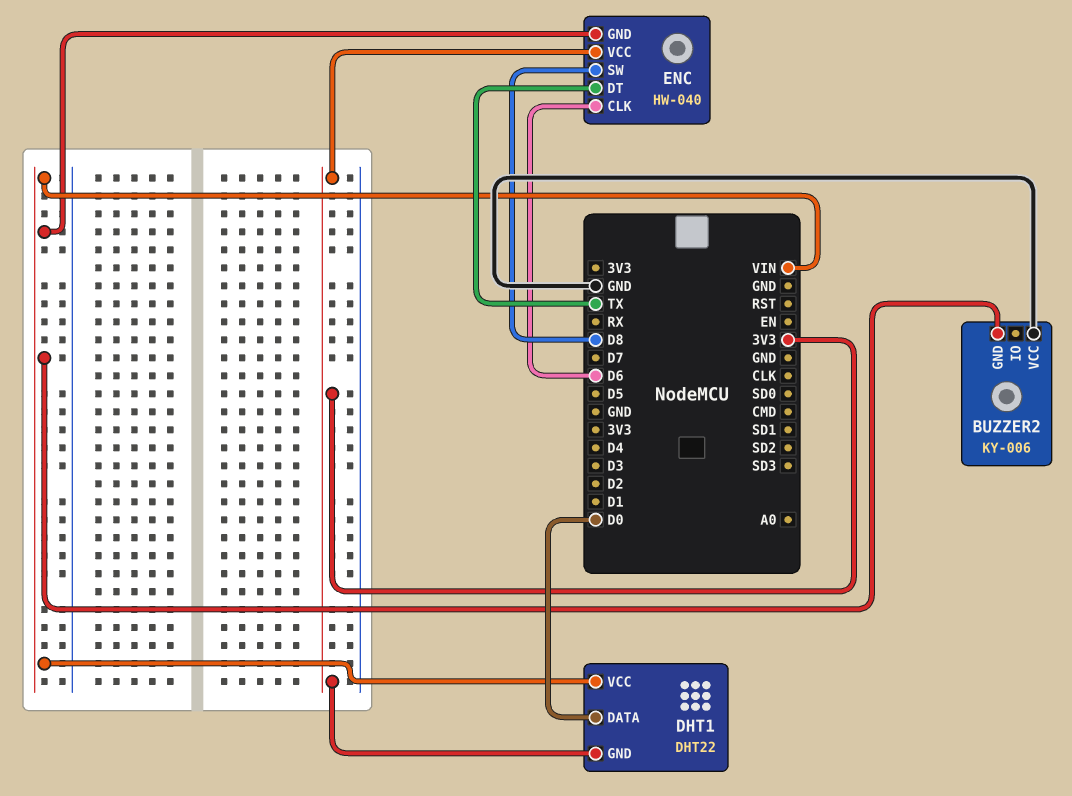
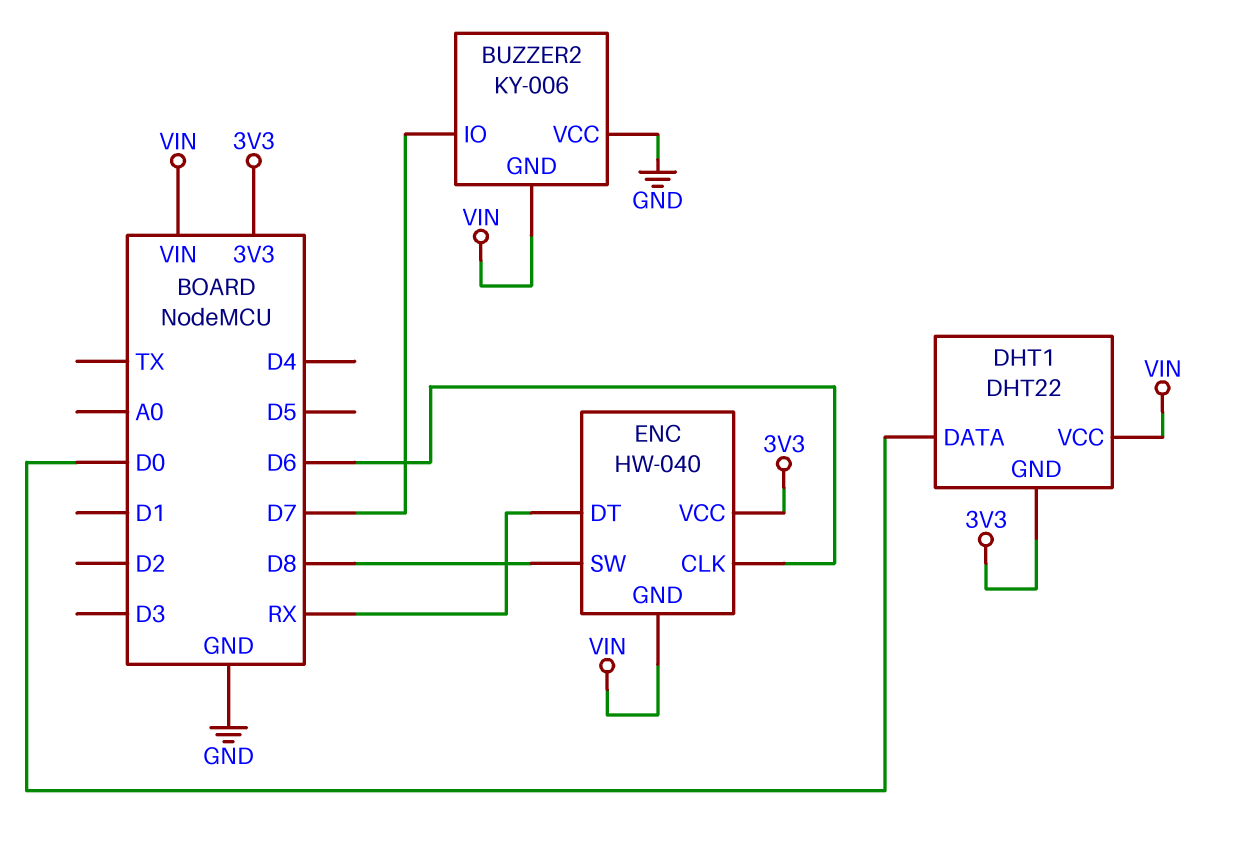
BUZZER2 pin IO: none -> D7
ENC pin DT: TX -> RX

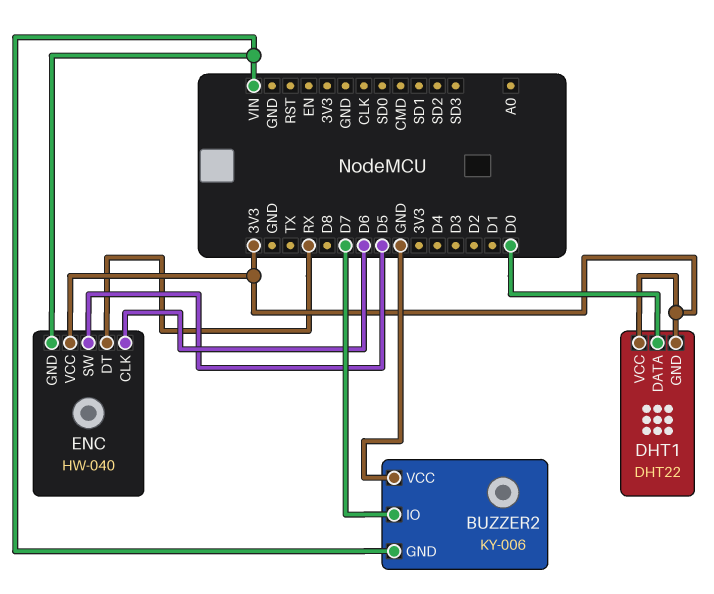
DHT1 pin VCC: VIN -> 3V3
ENC pin SW: D8 -> D5

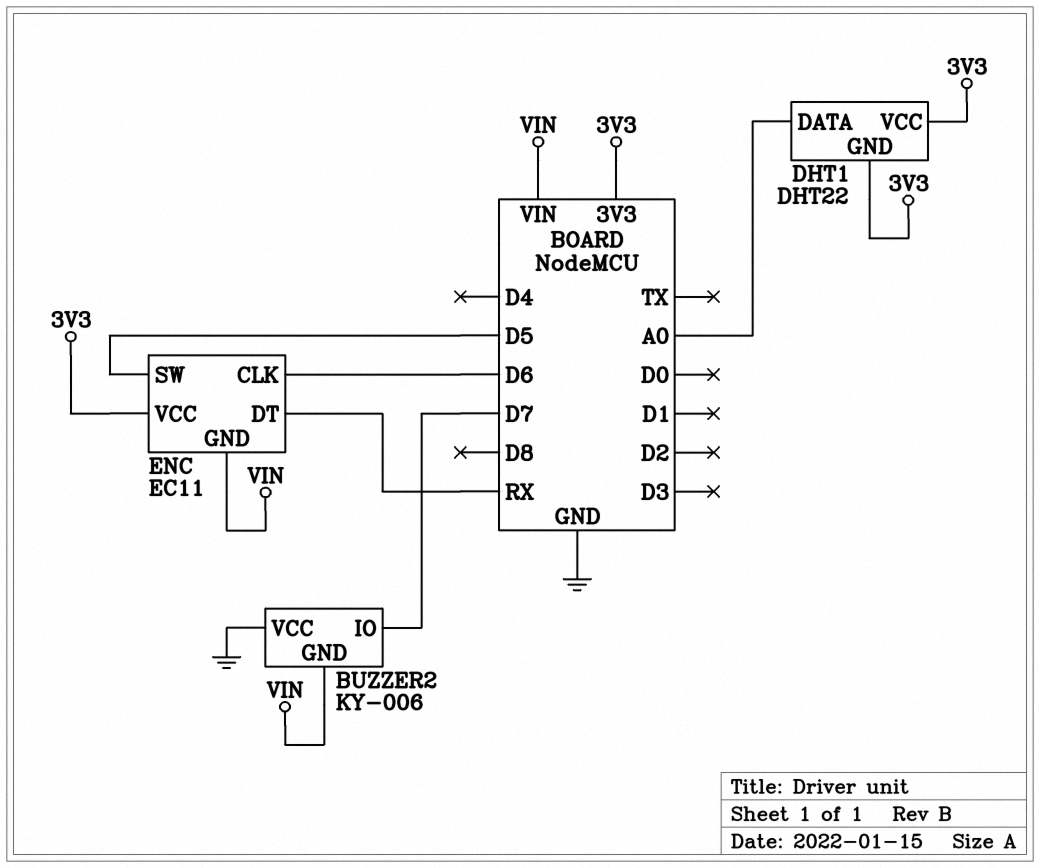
DHT1 pin DATA: D0 -> A0
ENC: HW-040 -> EC11

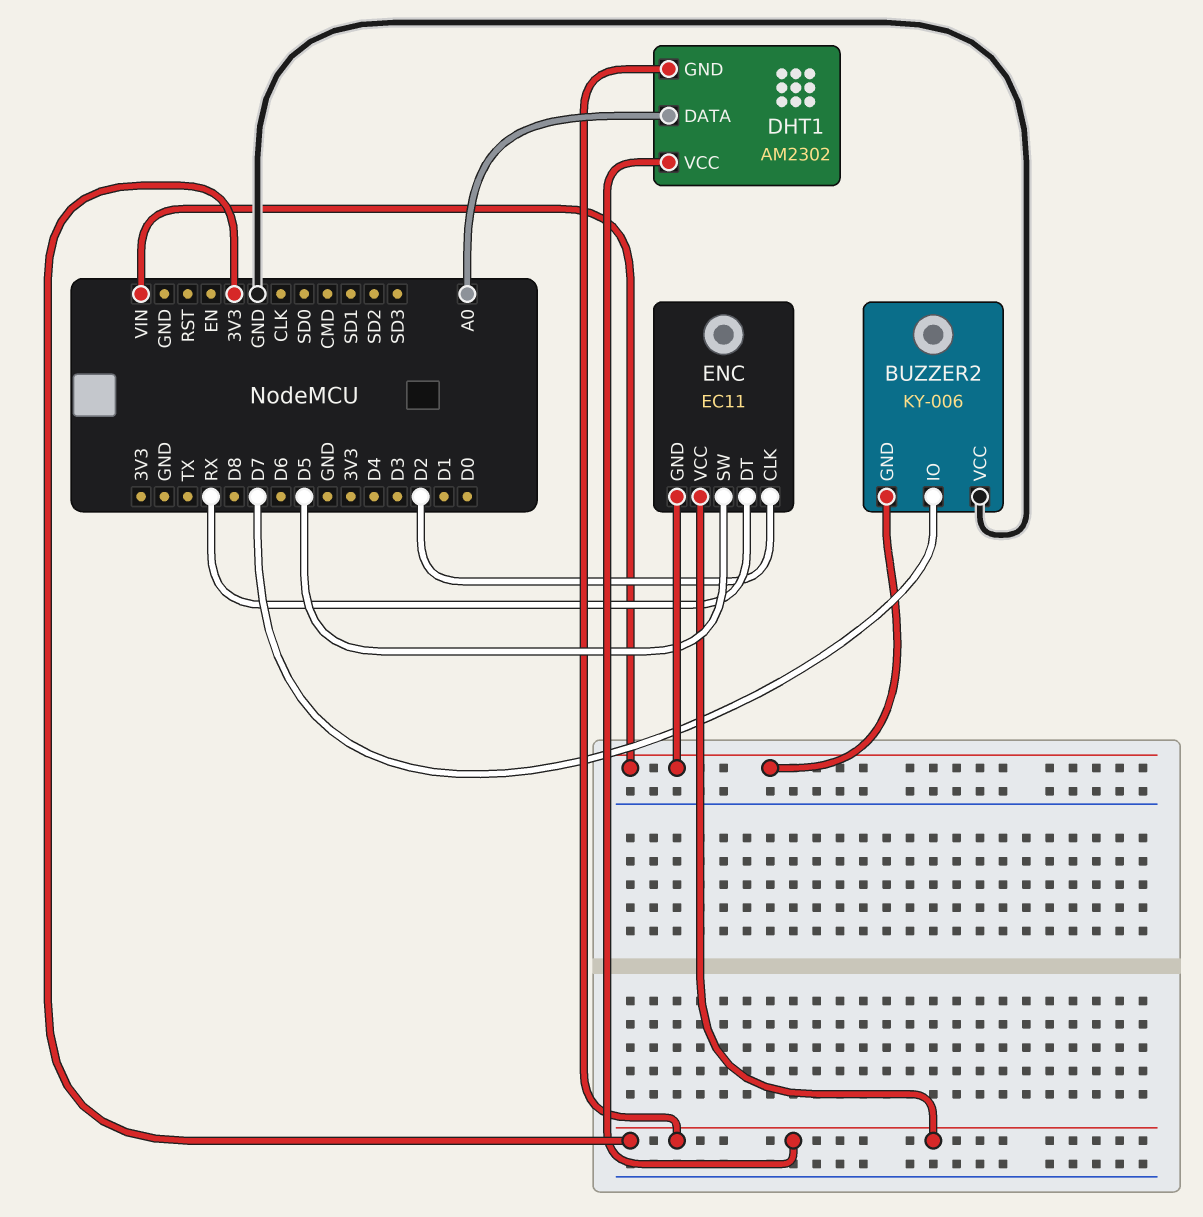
DHT1: DHT22 -> AM2302
ENC pin CLK: D6 -> D2

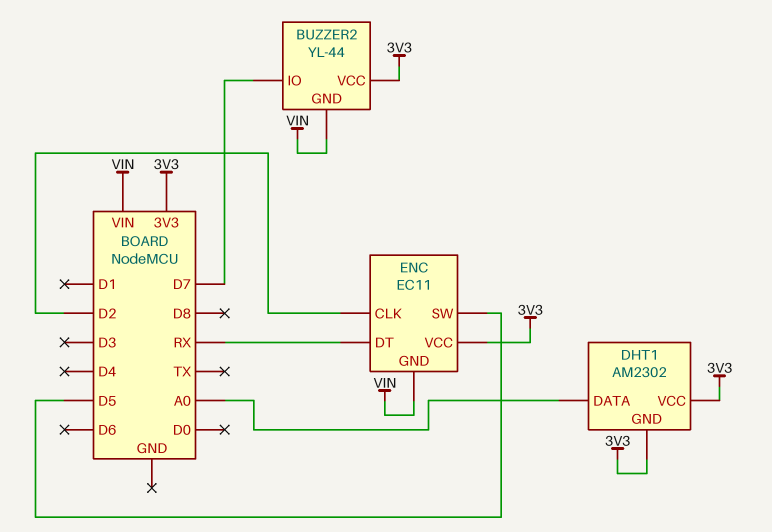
BUZZER2: KY-006 -> YL-44
BUZZER2 pin VCC: GND -> 3V3

